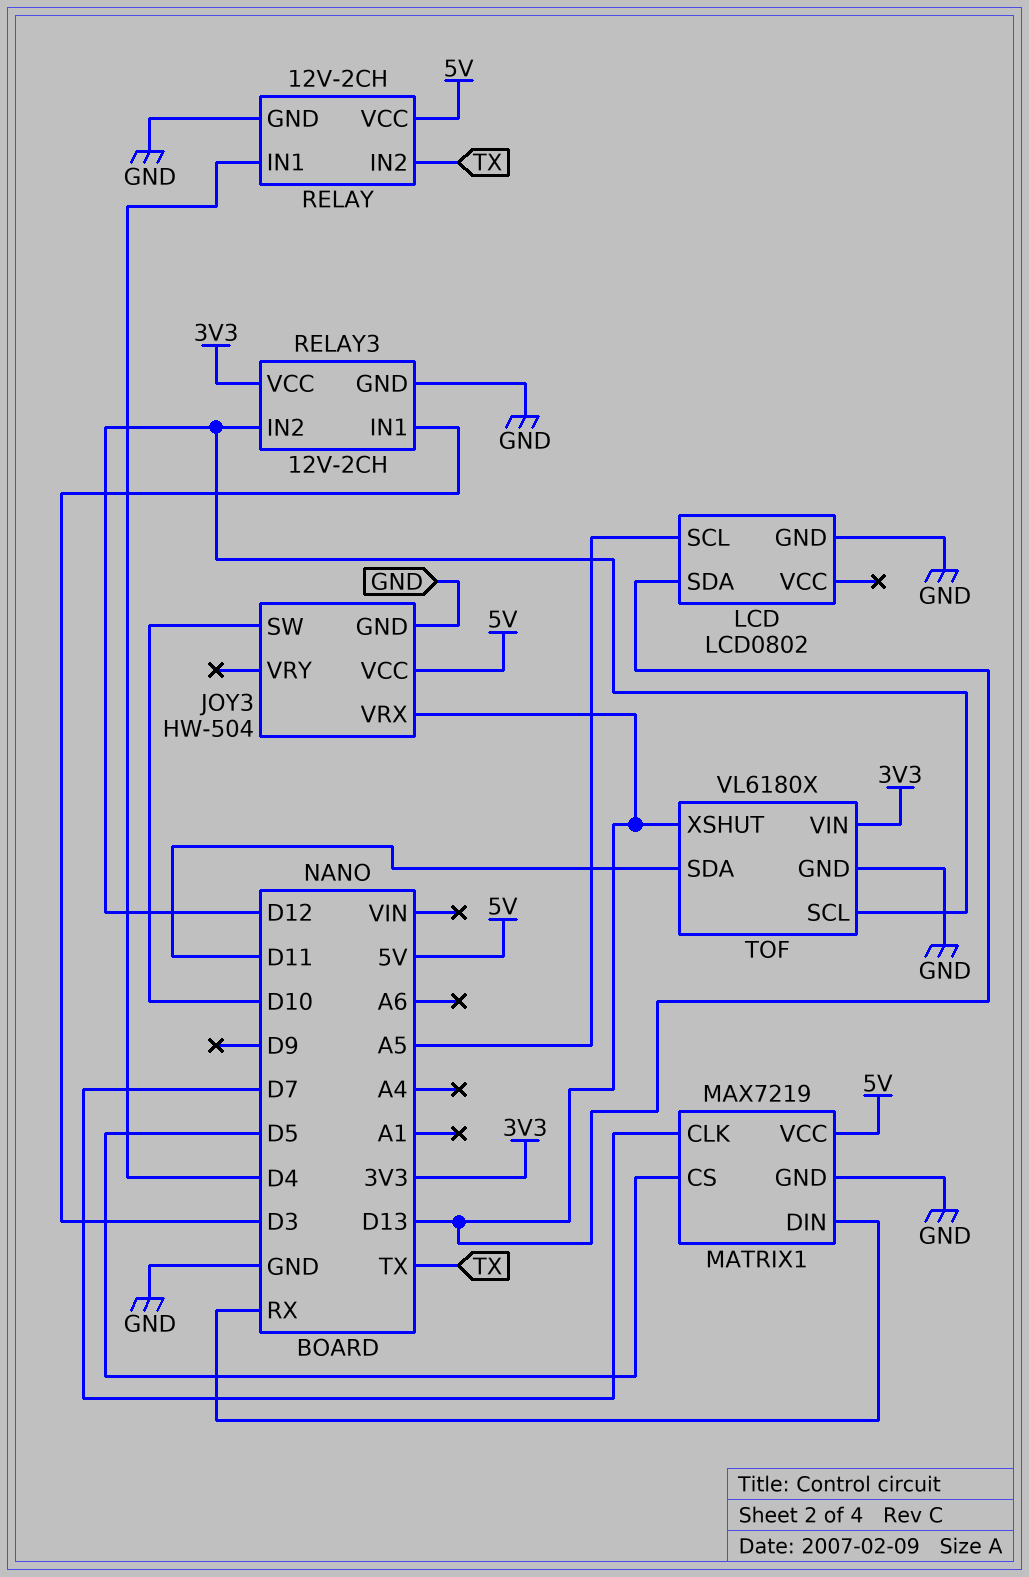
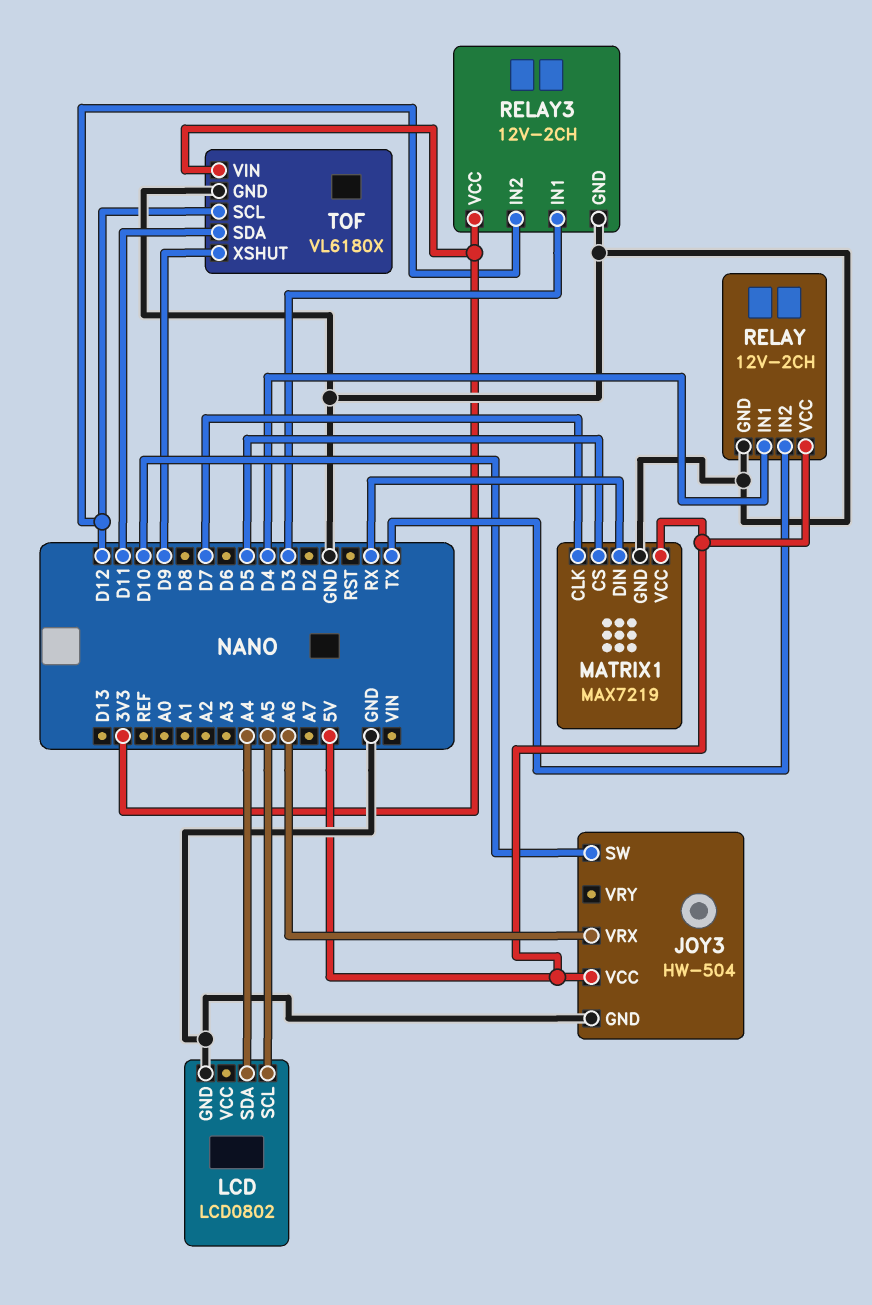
JOY3 pin VRX: D13 -> A6
LCD pin SDA: D13 -> A4
TOF pin XSHUT: D13 -> D9

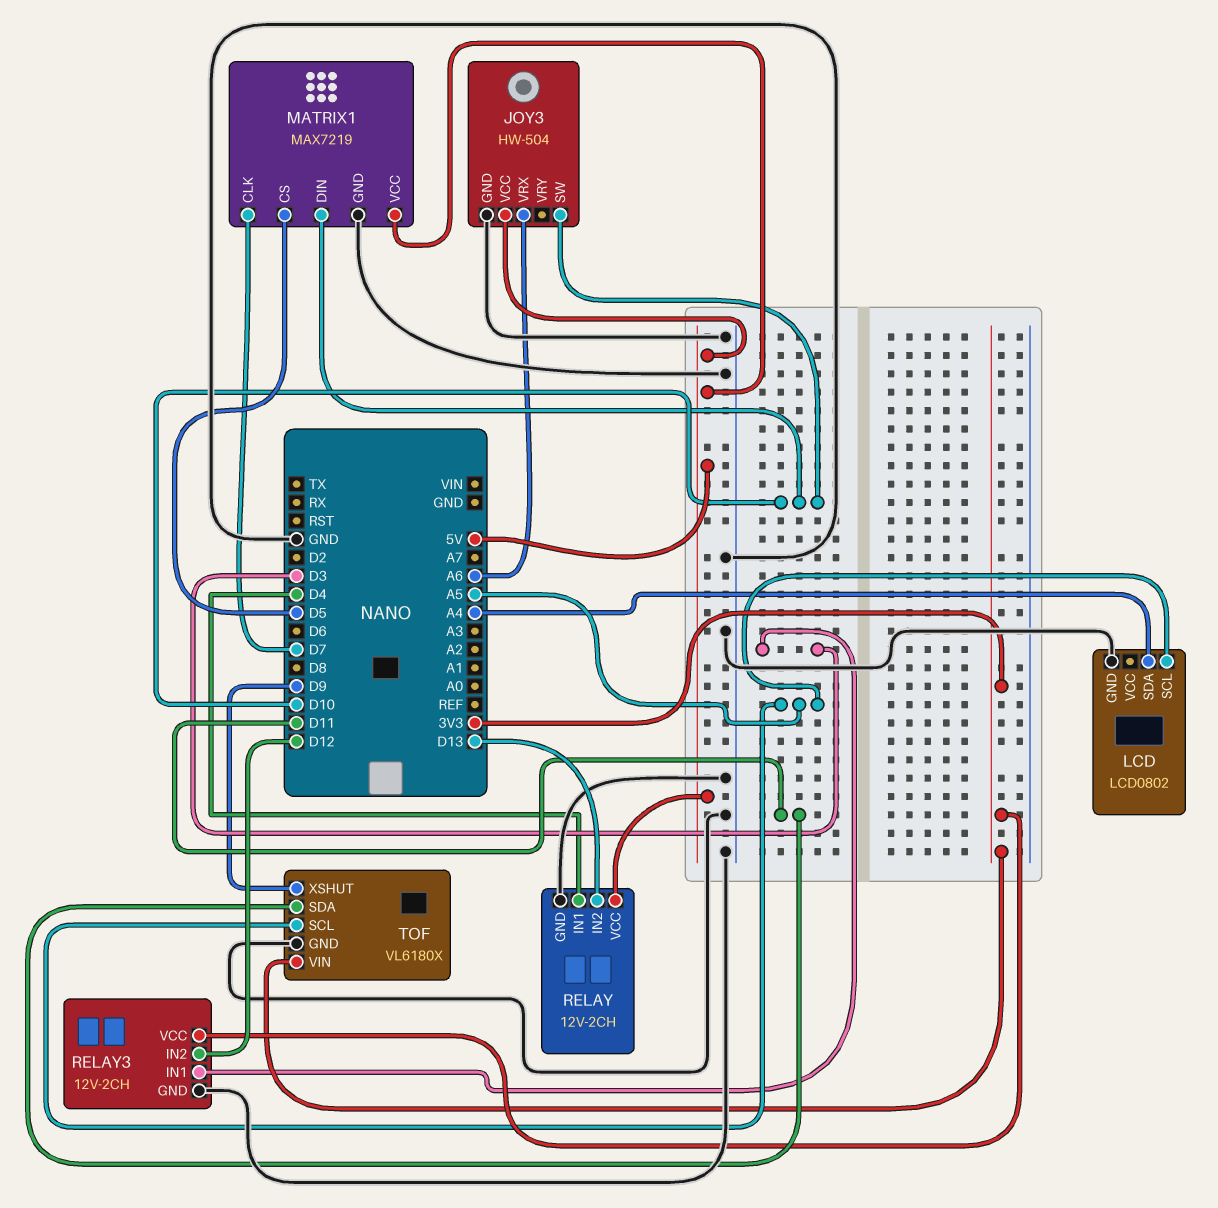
MATRIX1 pin DIN: RX -> D10
RELAY pin IN2: TX -> D13
TOF pin SCL: D12 -> A5

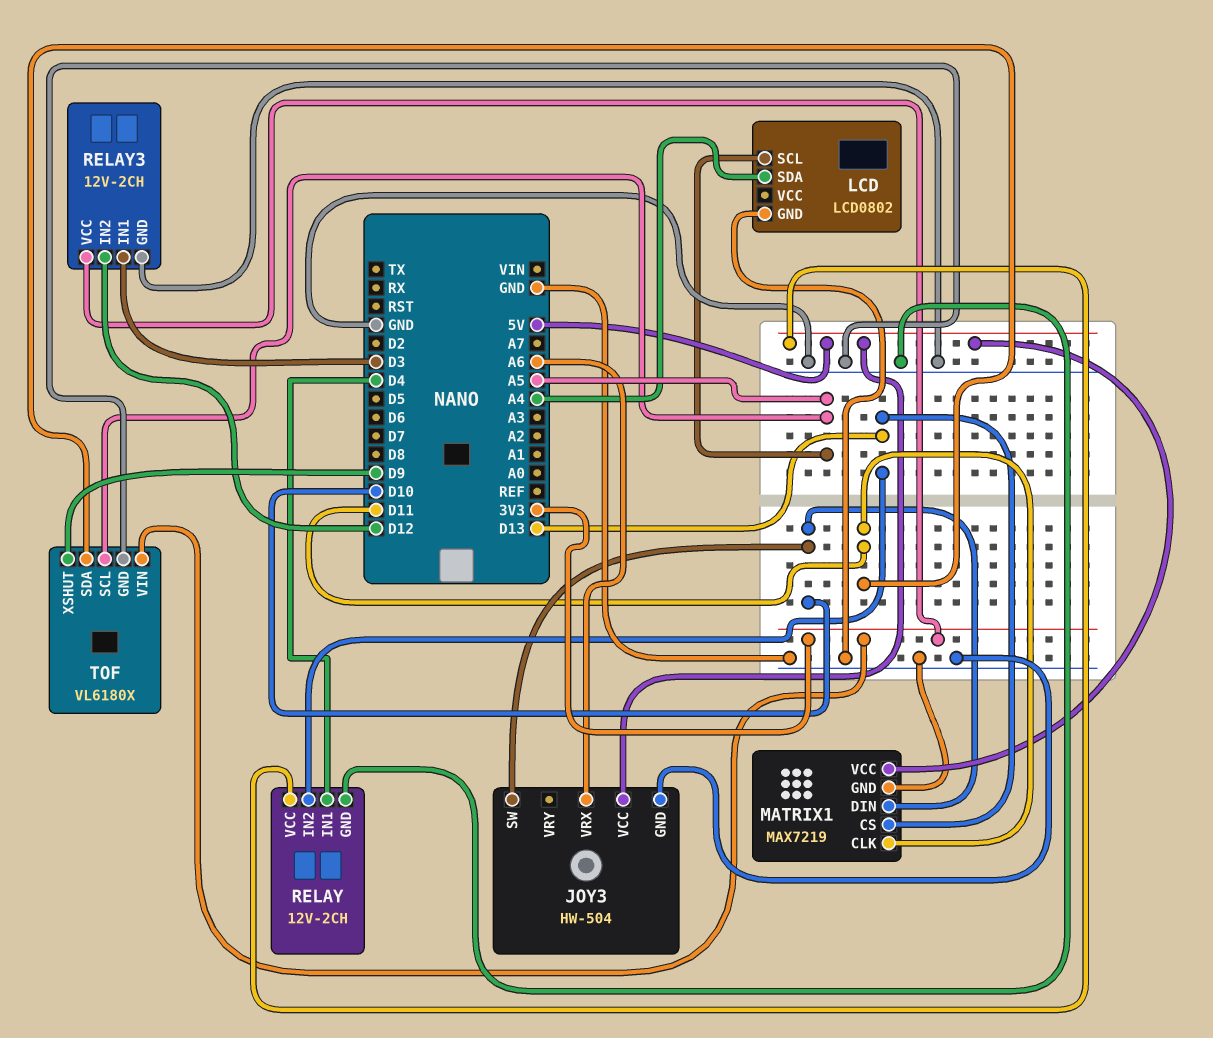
MATRIX1 pin CLK: D7 -> D11
MATRIX1 pin CS: D5 -> D13

